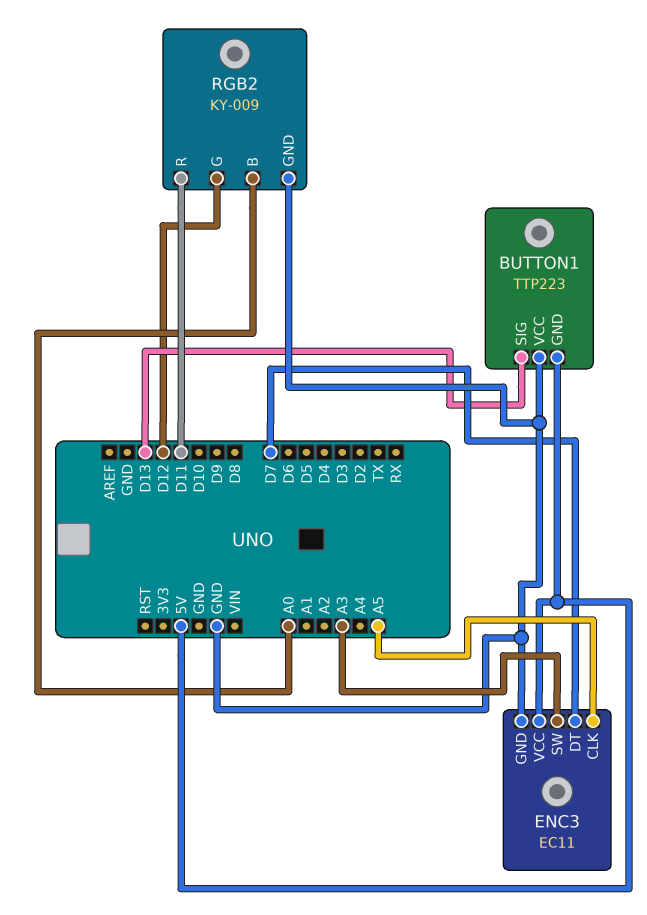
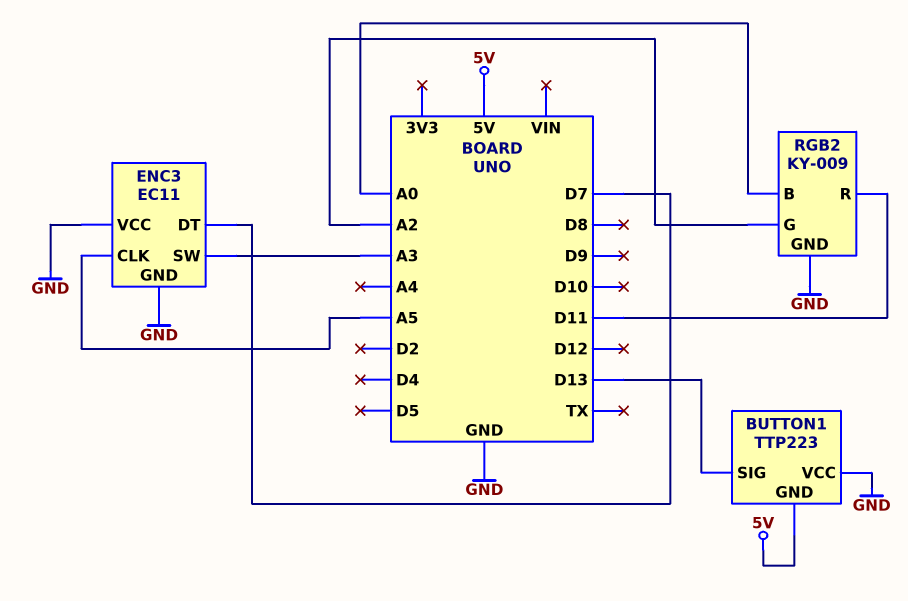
ENC3 pin VCC: 5V -> GND
RGB2 pin G: D12 -> A2

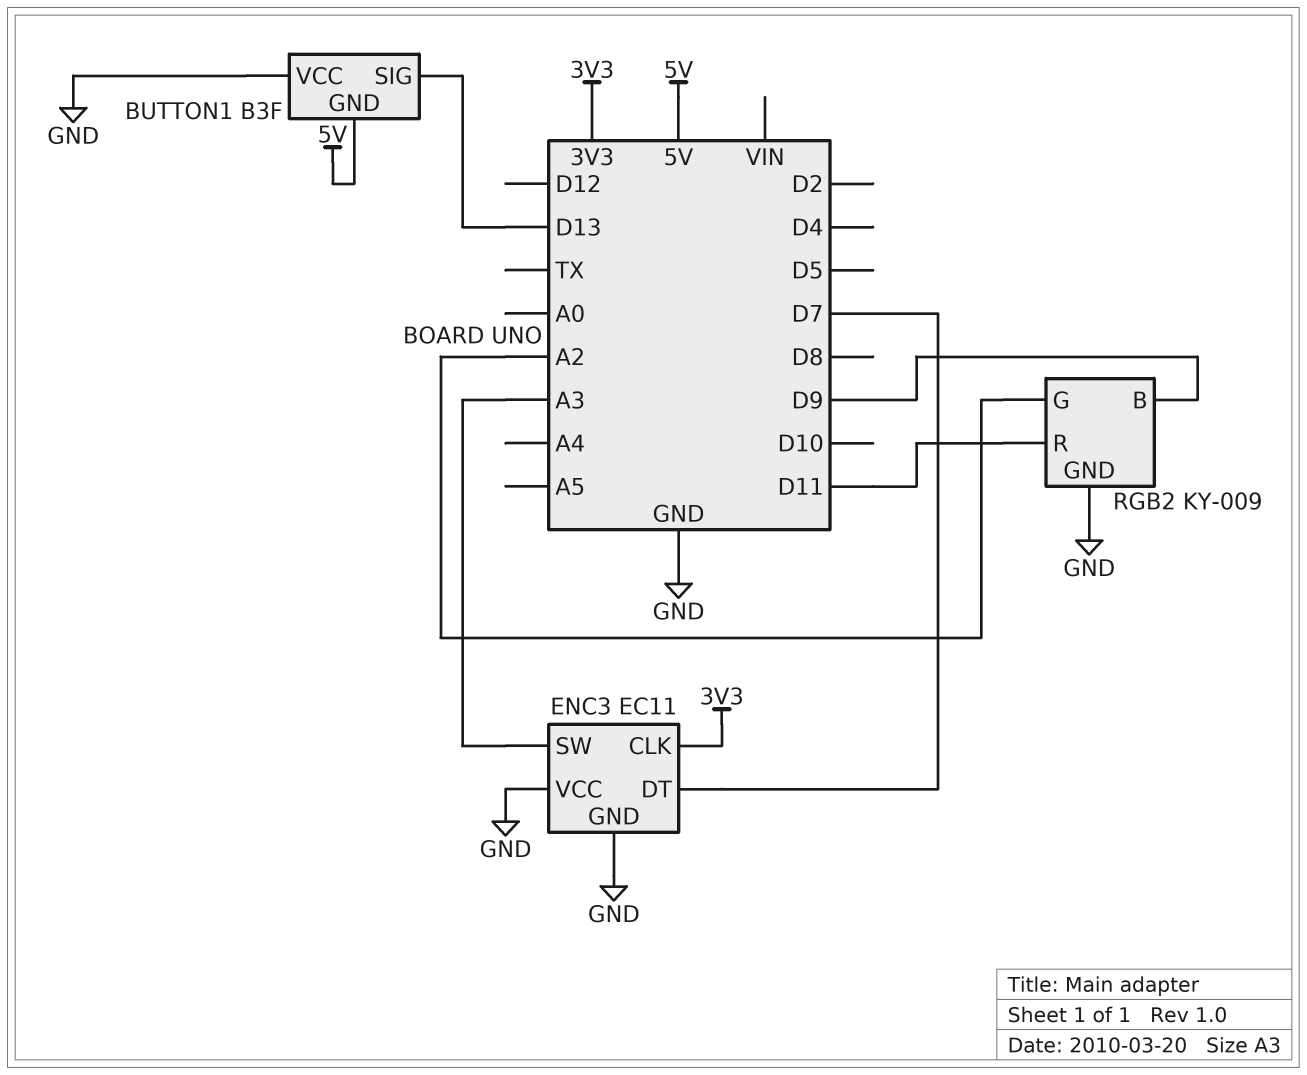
BUTTON1: TTP223 -> B3F
ENC3 pin CLK: A5 -> 3V3
RGB2 pin B: A0 -> D9

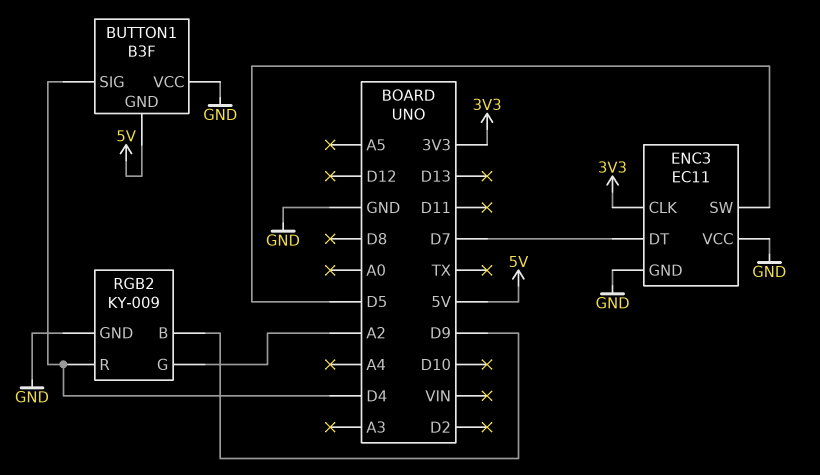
BUTTON1 pin SIG: D13 -> D4
ENC3 pin SW: A3 -> D5
RGB2 pin R: D11 -> D4

